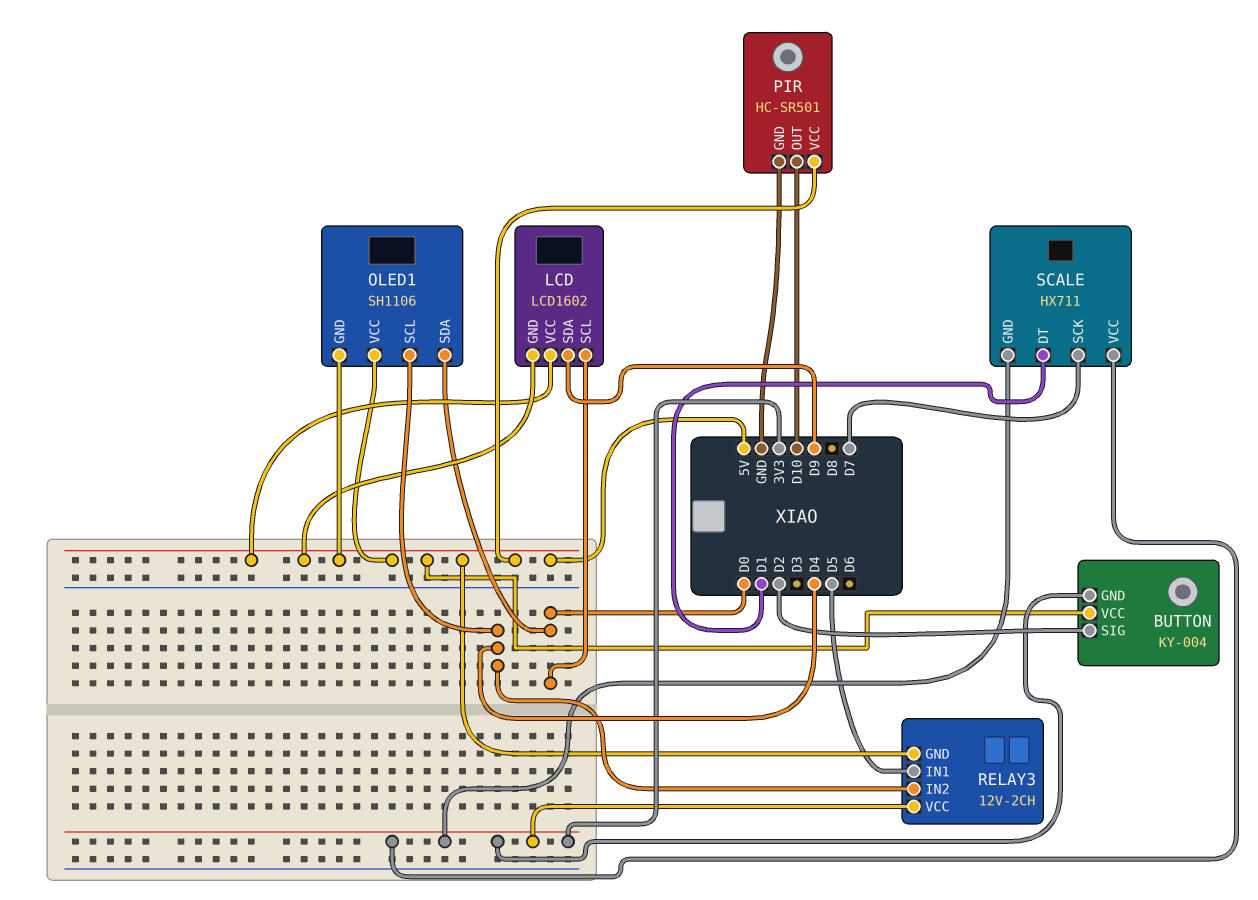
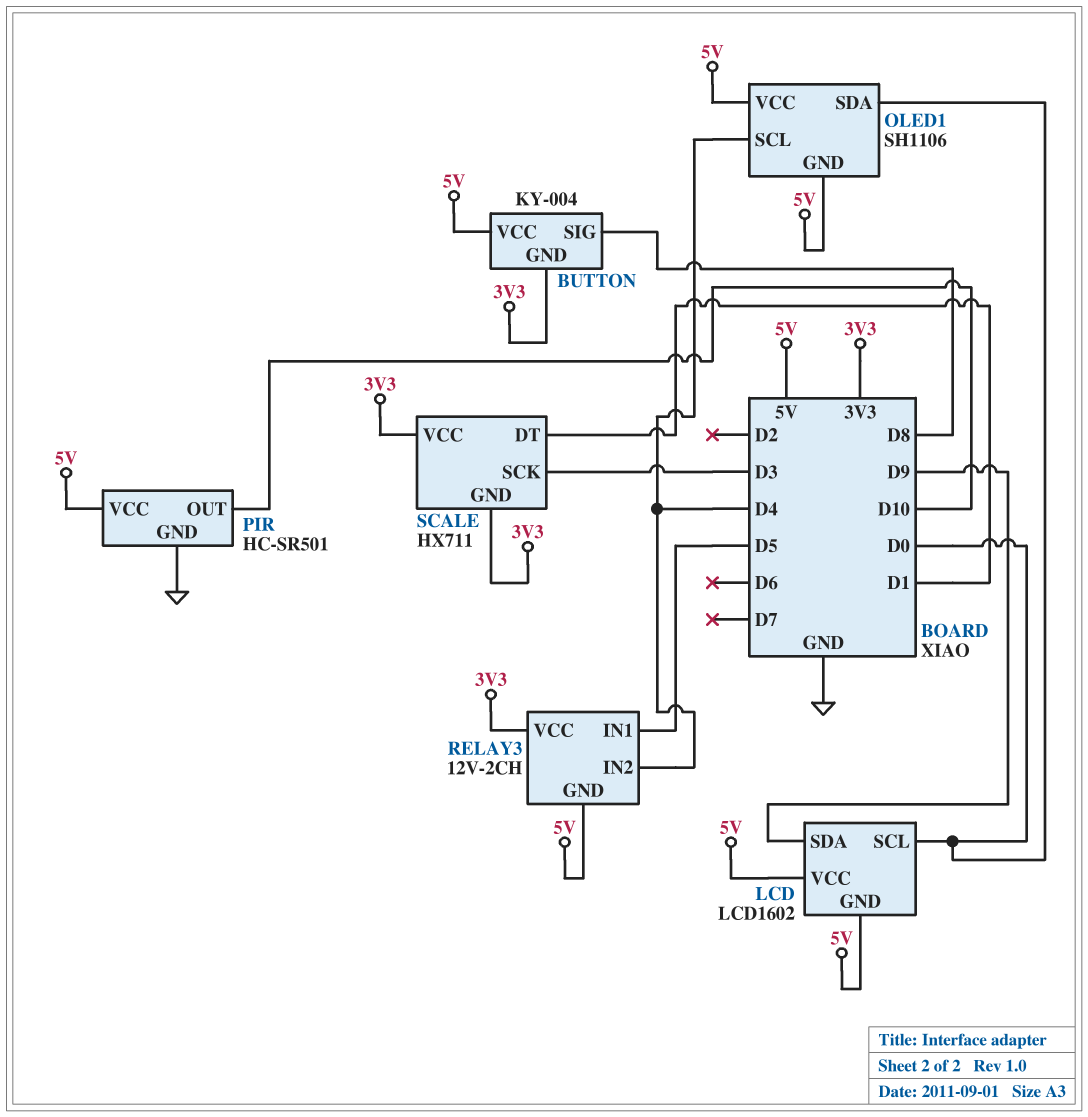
BUTTON pin SIG: D2 -> D8
SCALE pin SCK: D7 -> D3

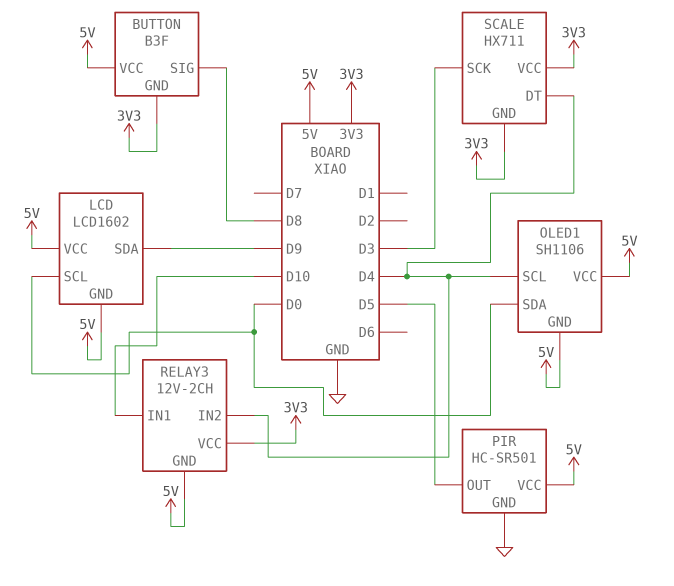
BUTTON: KY-004 -> B3F
PIR pin OUT: D10 -> D5
RELAY3 pin IN1: D5 -> D10
SCALE pin DT: D1 -> D4

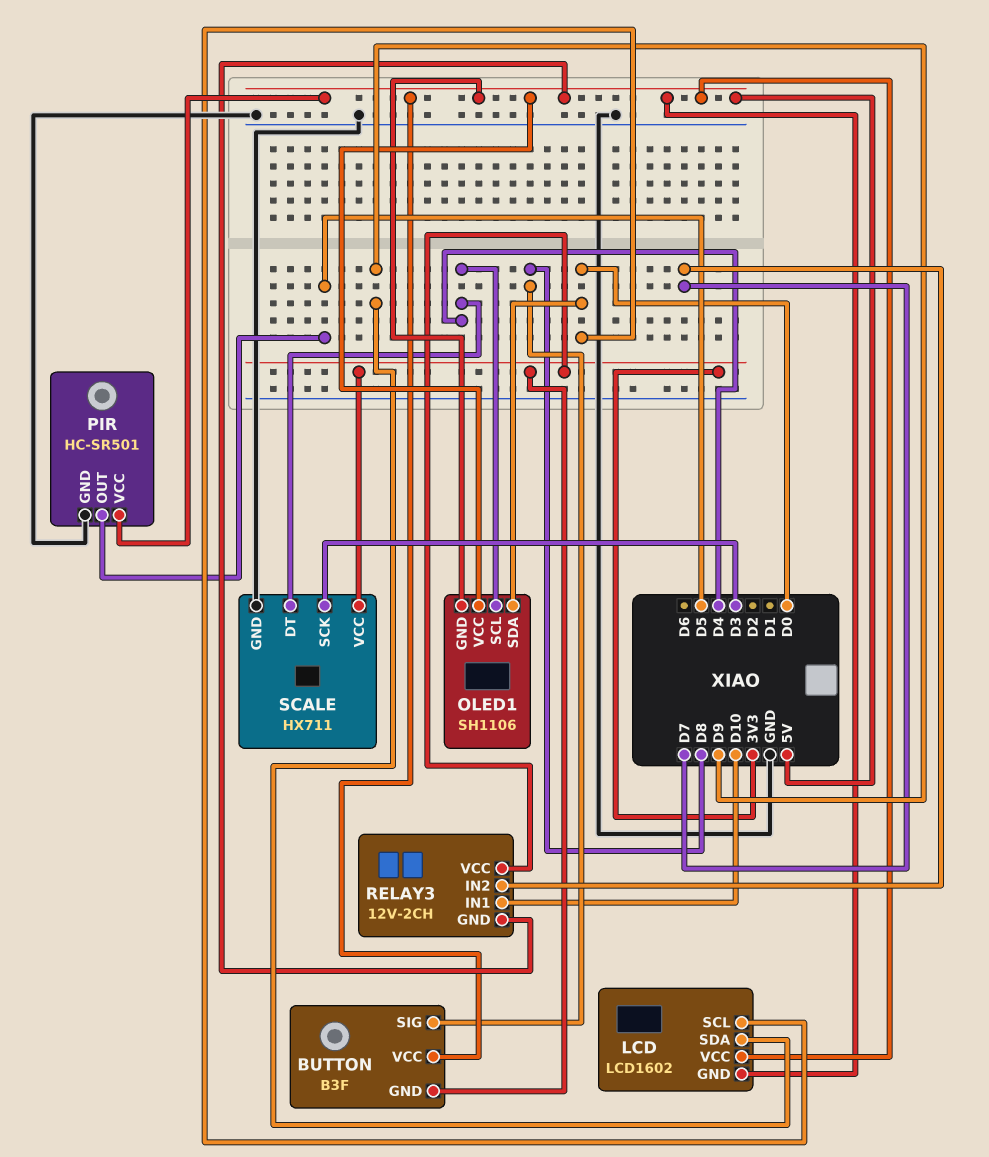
RELAY3 pin IN2: D4 -> D7
SCALE pin GND: 3V3 -> GND

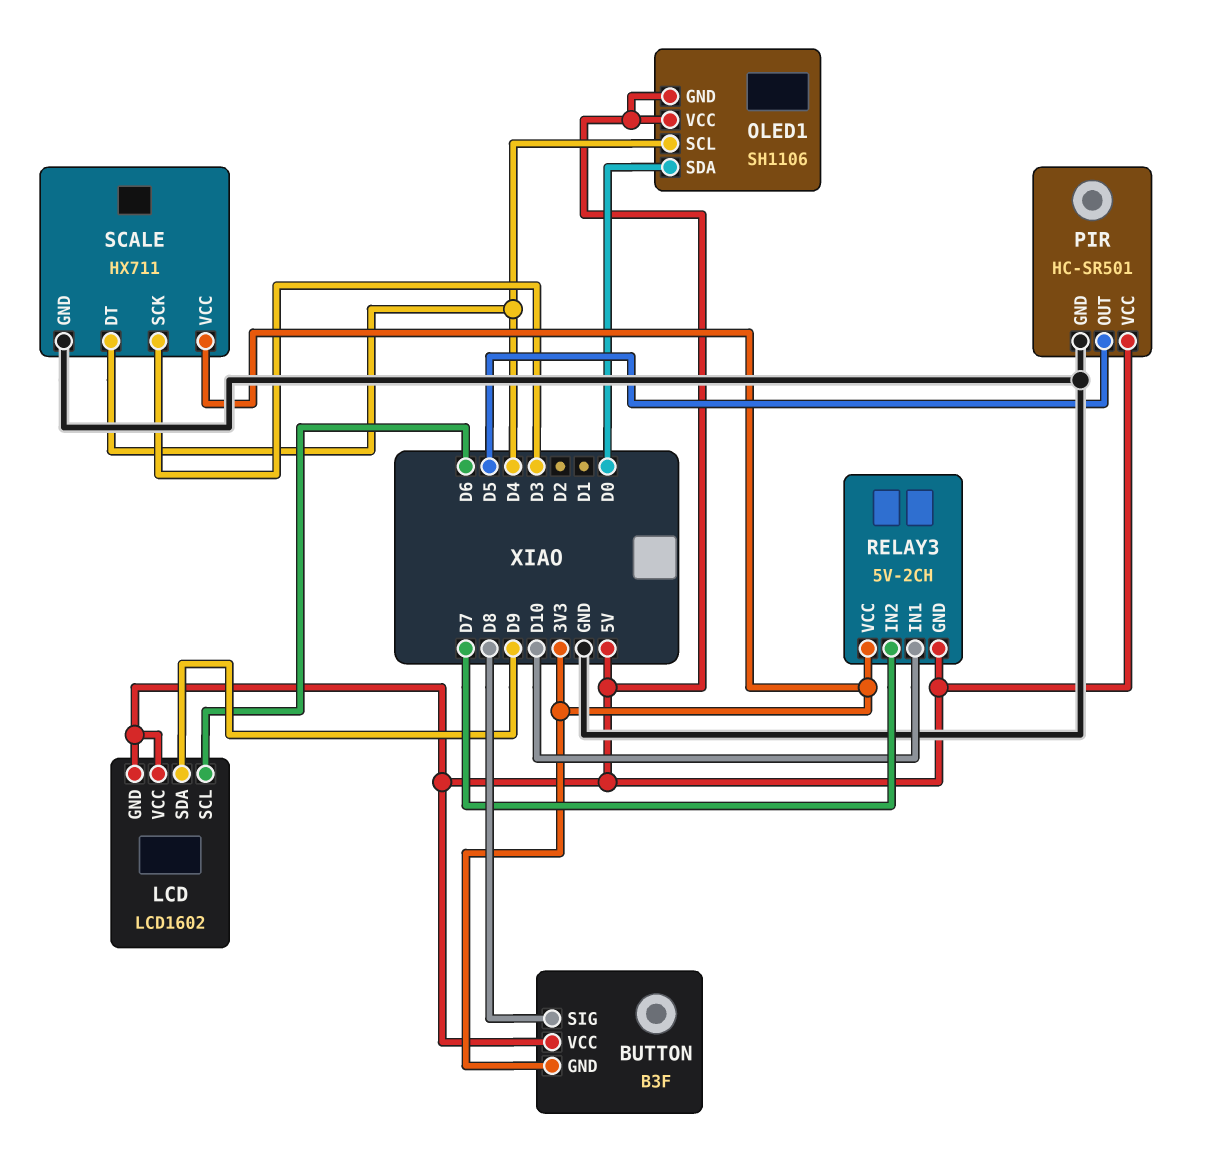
LCD pin SCL: D0 -> D6
RELAY3: 12V-2CH -> 5V-2CH

